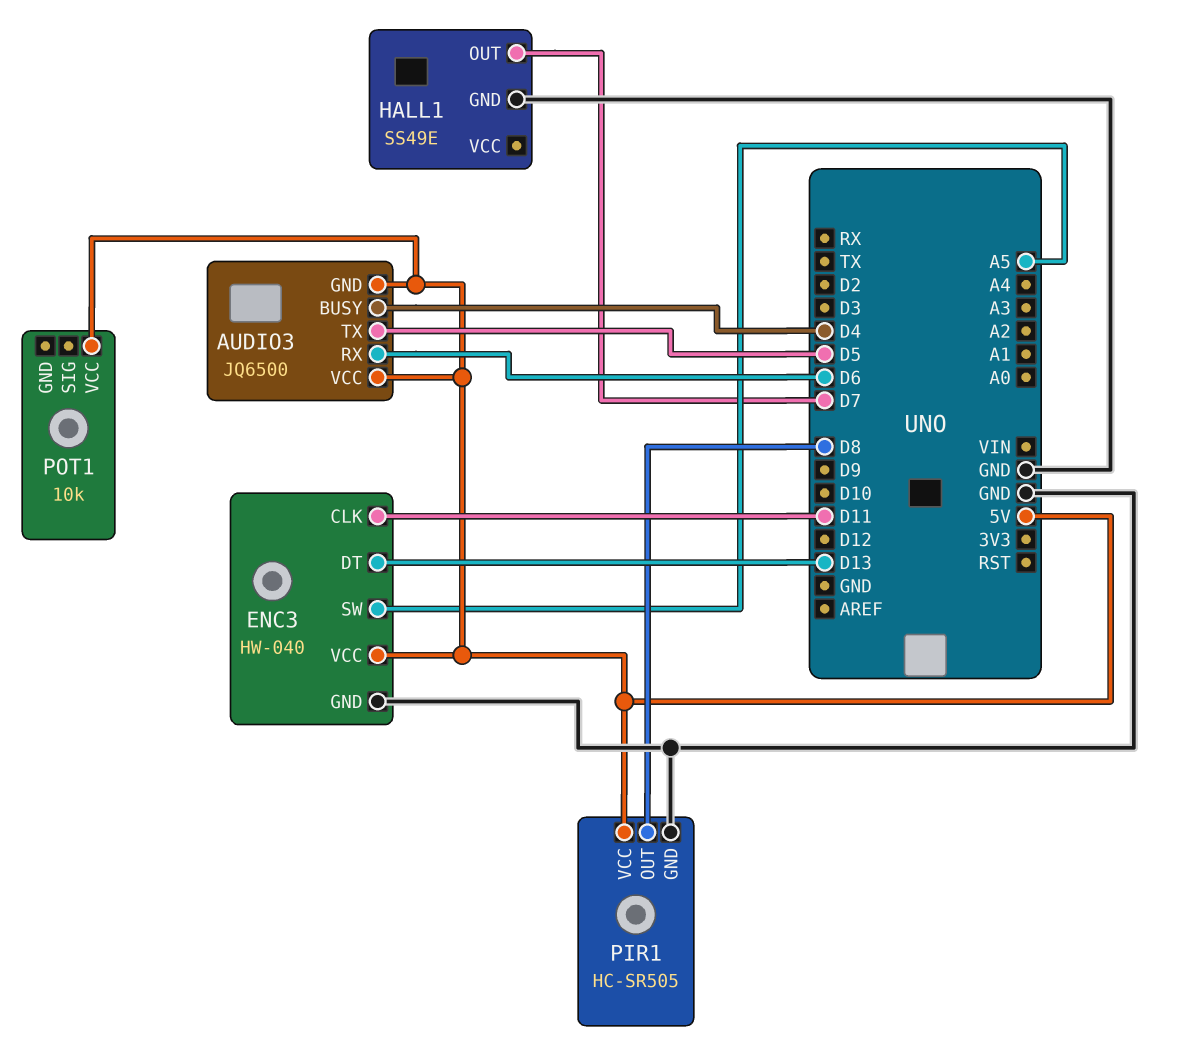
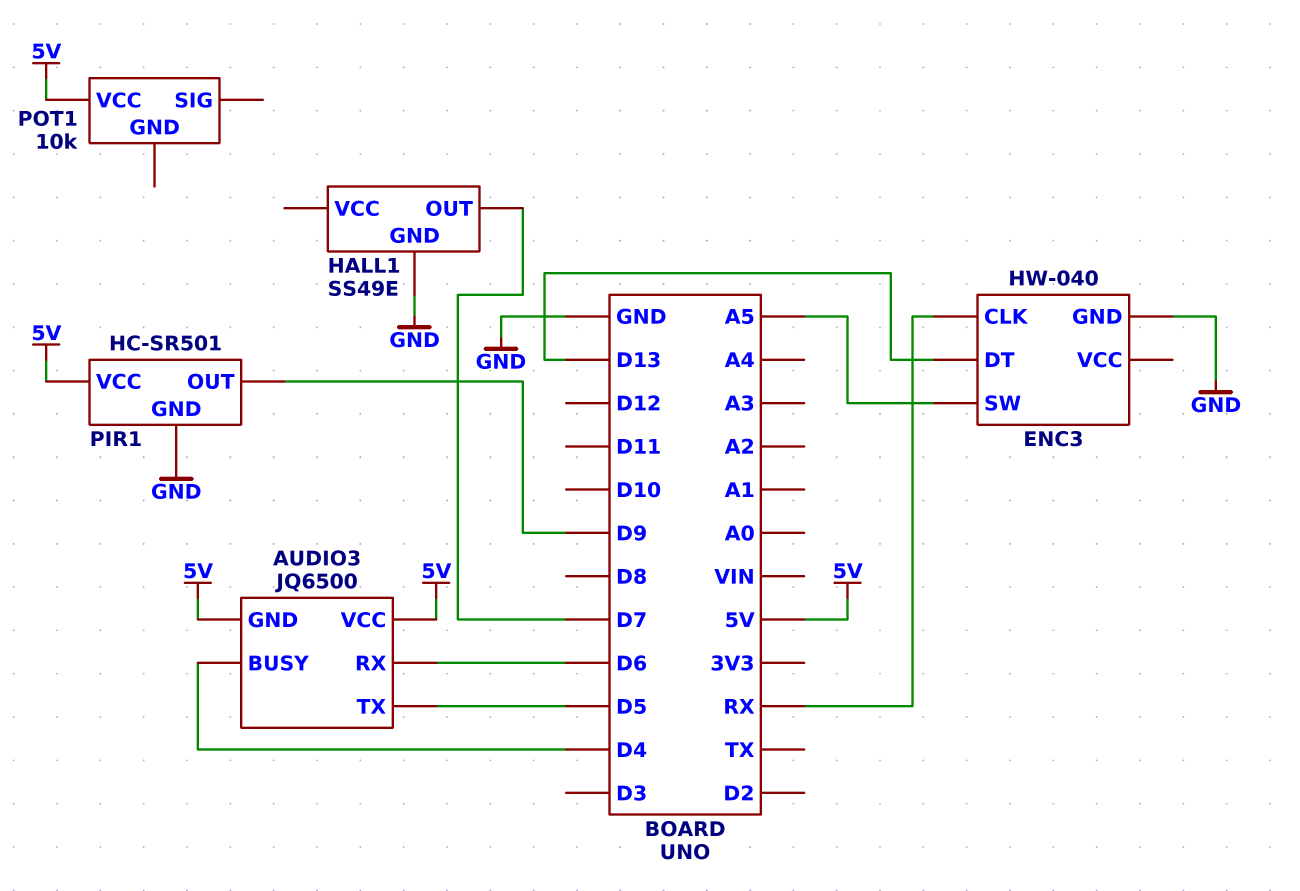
ENC3 pin CLK: D11 -> RX
ENC3 pin VCC: 5V -> none
PIR1: HC-SR505 -> HC-SR501
PIR1 pin OUT: D8 -> D9

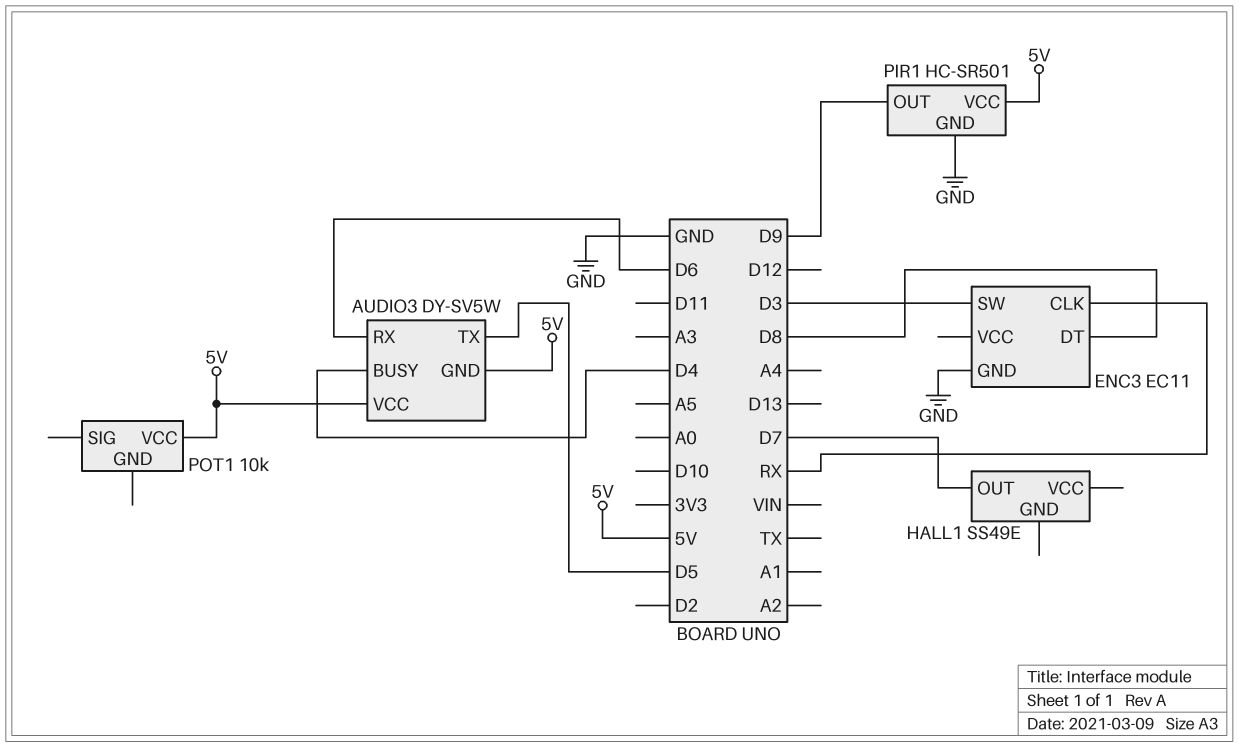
AUDIO3: JQ6500 -> DY-SV5W
ENC3: HW-040 -> EC11
ENC3 pin DT: D13 -> D8
ENC3 pin SW: A5 -> D3
HALL1 pin GND: GND -> none

